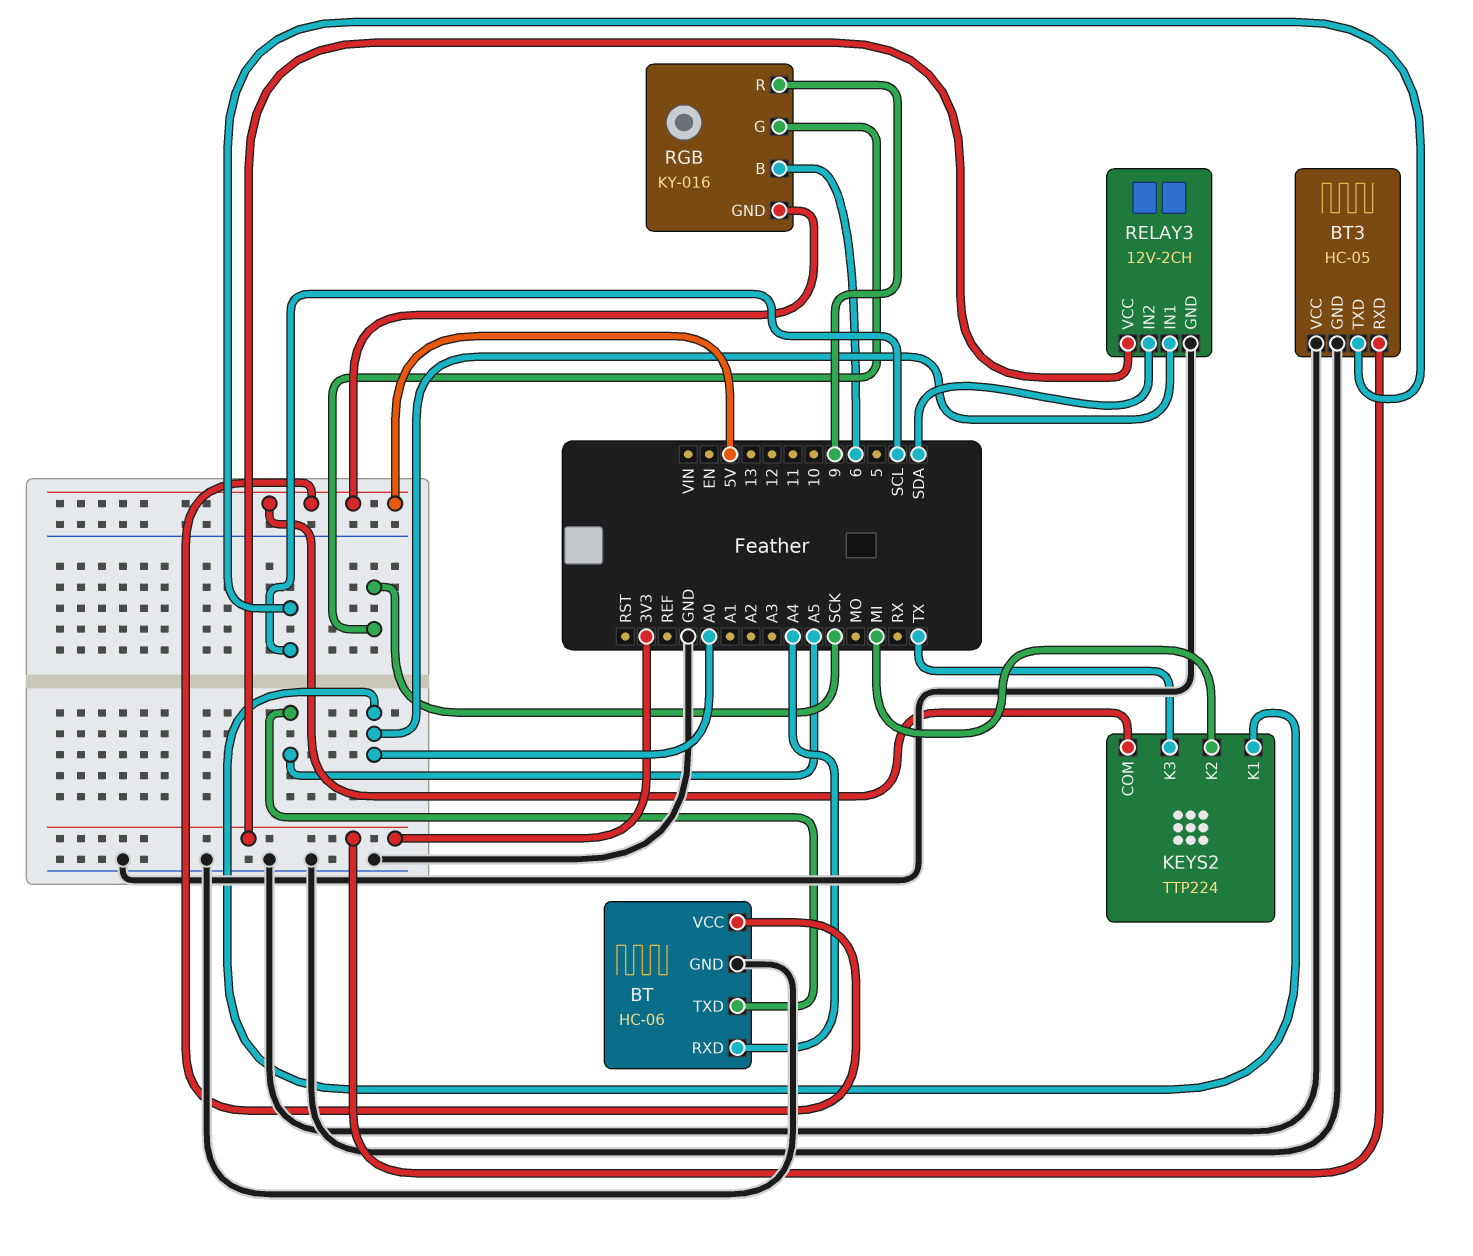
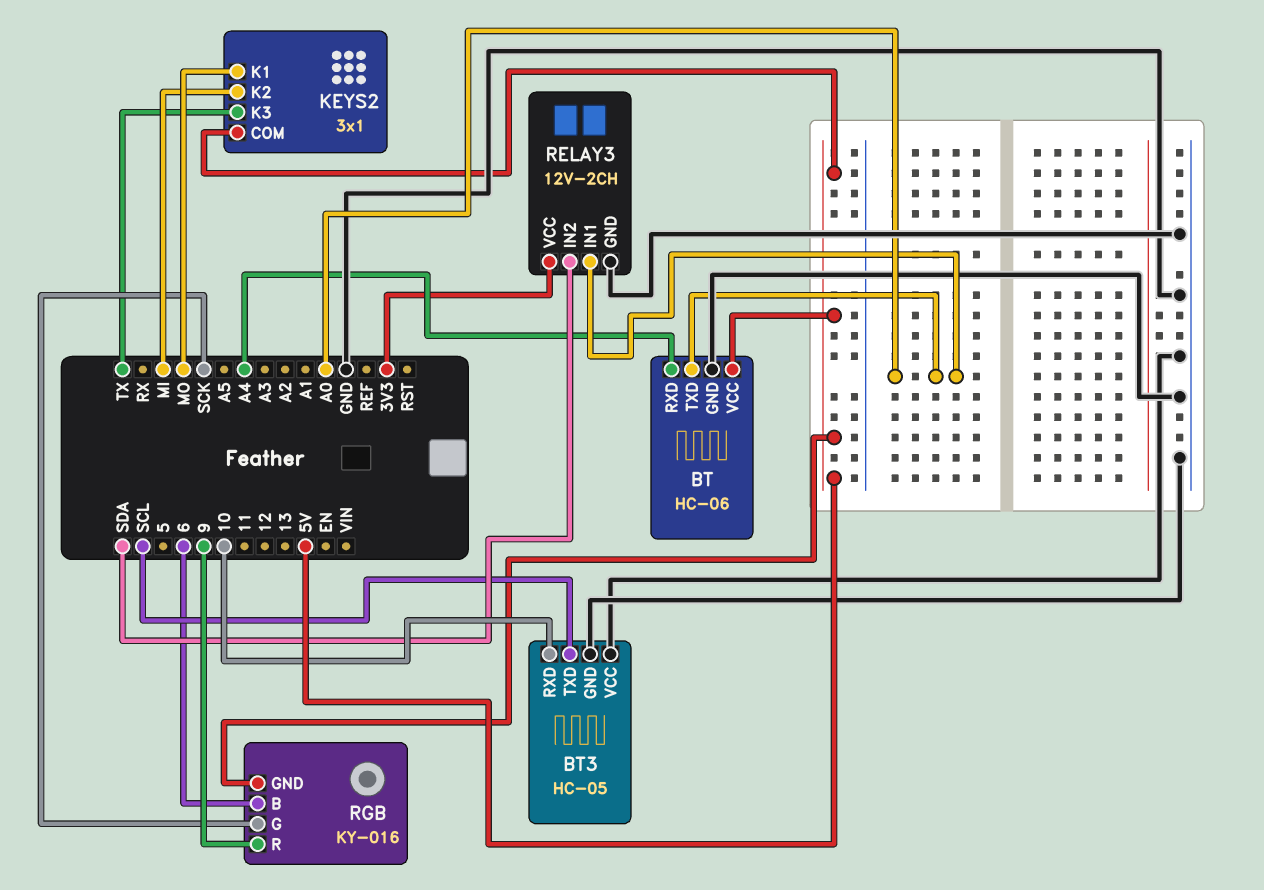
BT pin TXD: A5 -> A0
BT3 pin RXD: 3V3 -> 10
KEYS2: TTP224 -> 3x1
KEYS2 pin K1: A0 -> MO

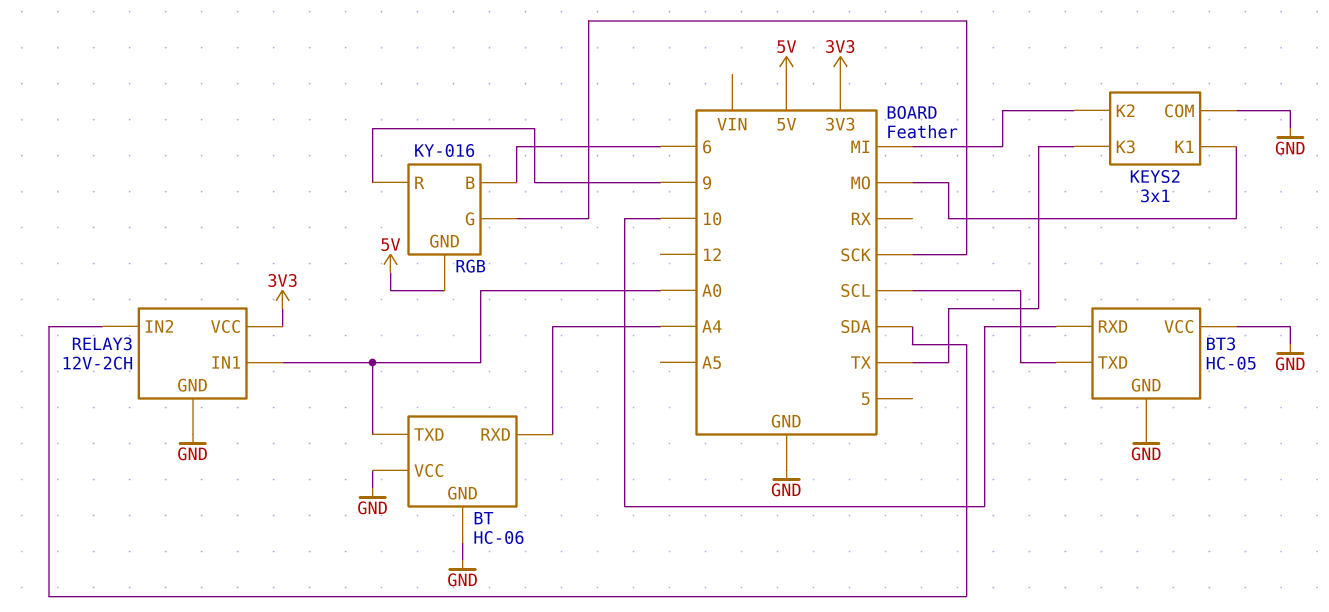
BT pin VCC: 5V -> GND
KEYS2 pin COM: 5V -> GND

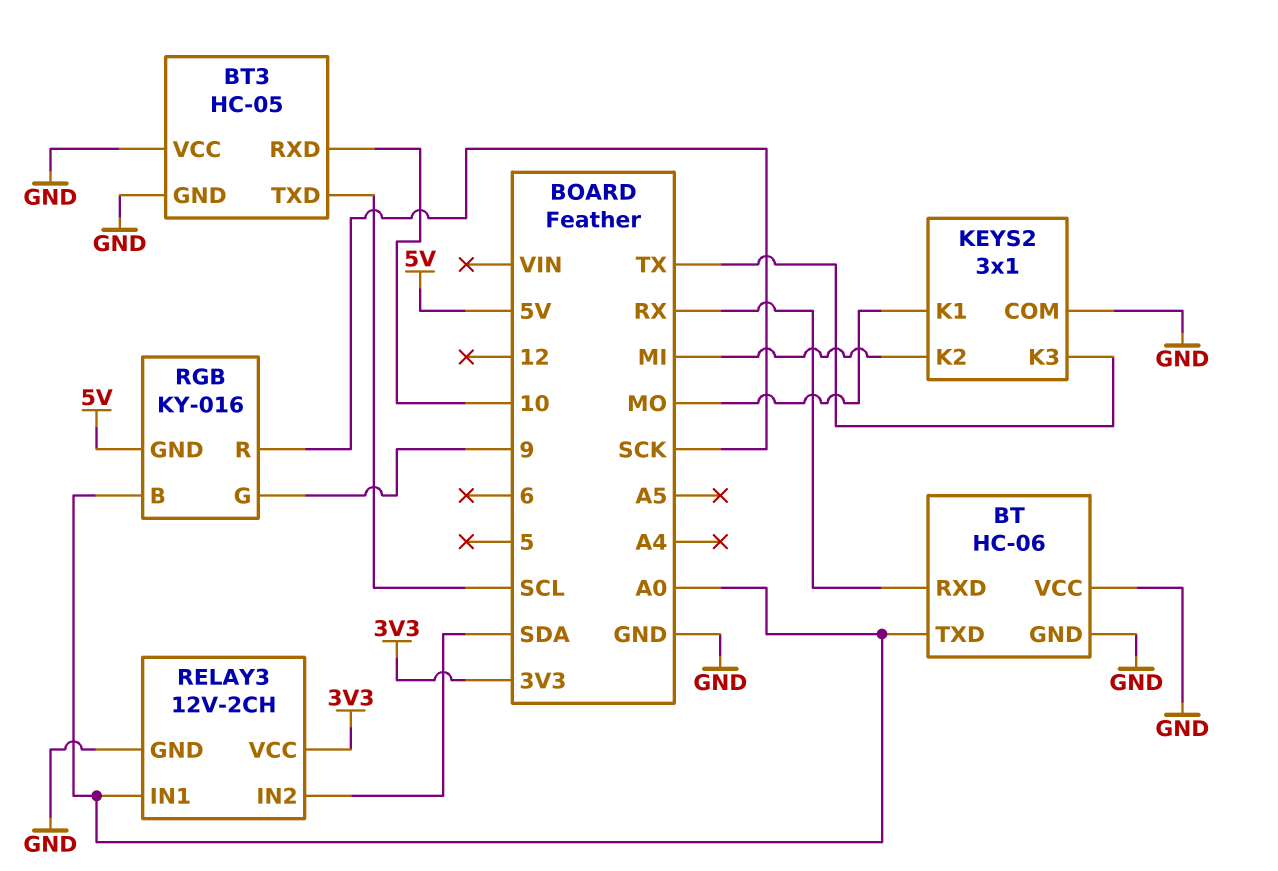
BT pin RXD: A4 -> RX
RGB pin B: 6 -> A0
RGB pin G: SCK -> 9
RGB pin R: 9 -> SCK

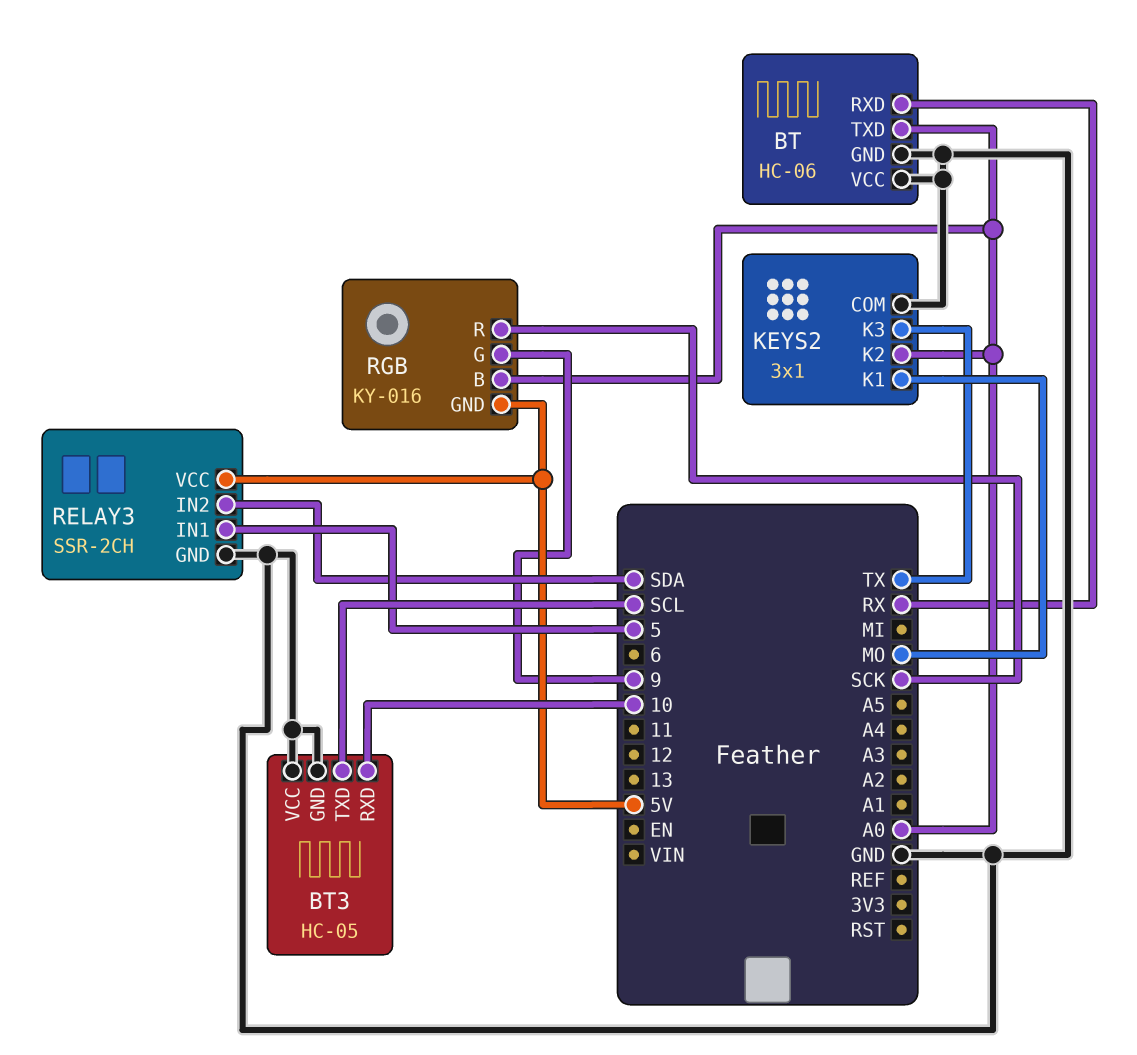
KEYS2 pin K2: MI -> A0
RELAY3: 12V-2CH -> SSR-2CH
RELAY3 pin IN1: A0 -> 5
RELAY3 pin VCC: 3V3 -> 5V

